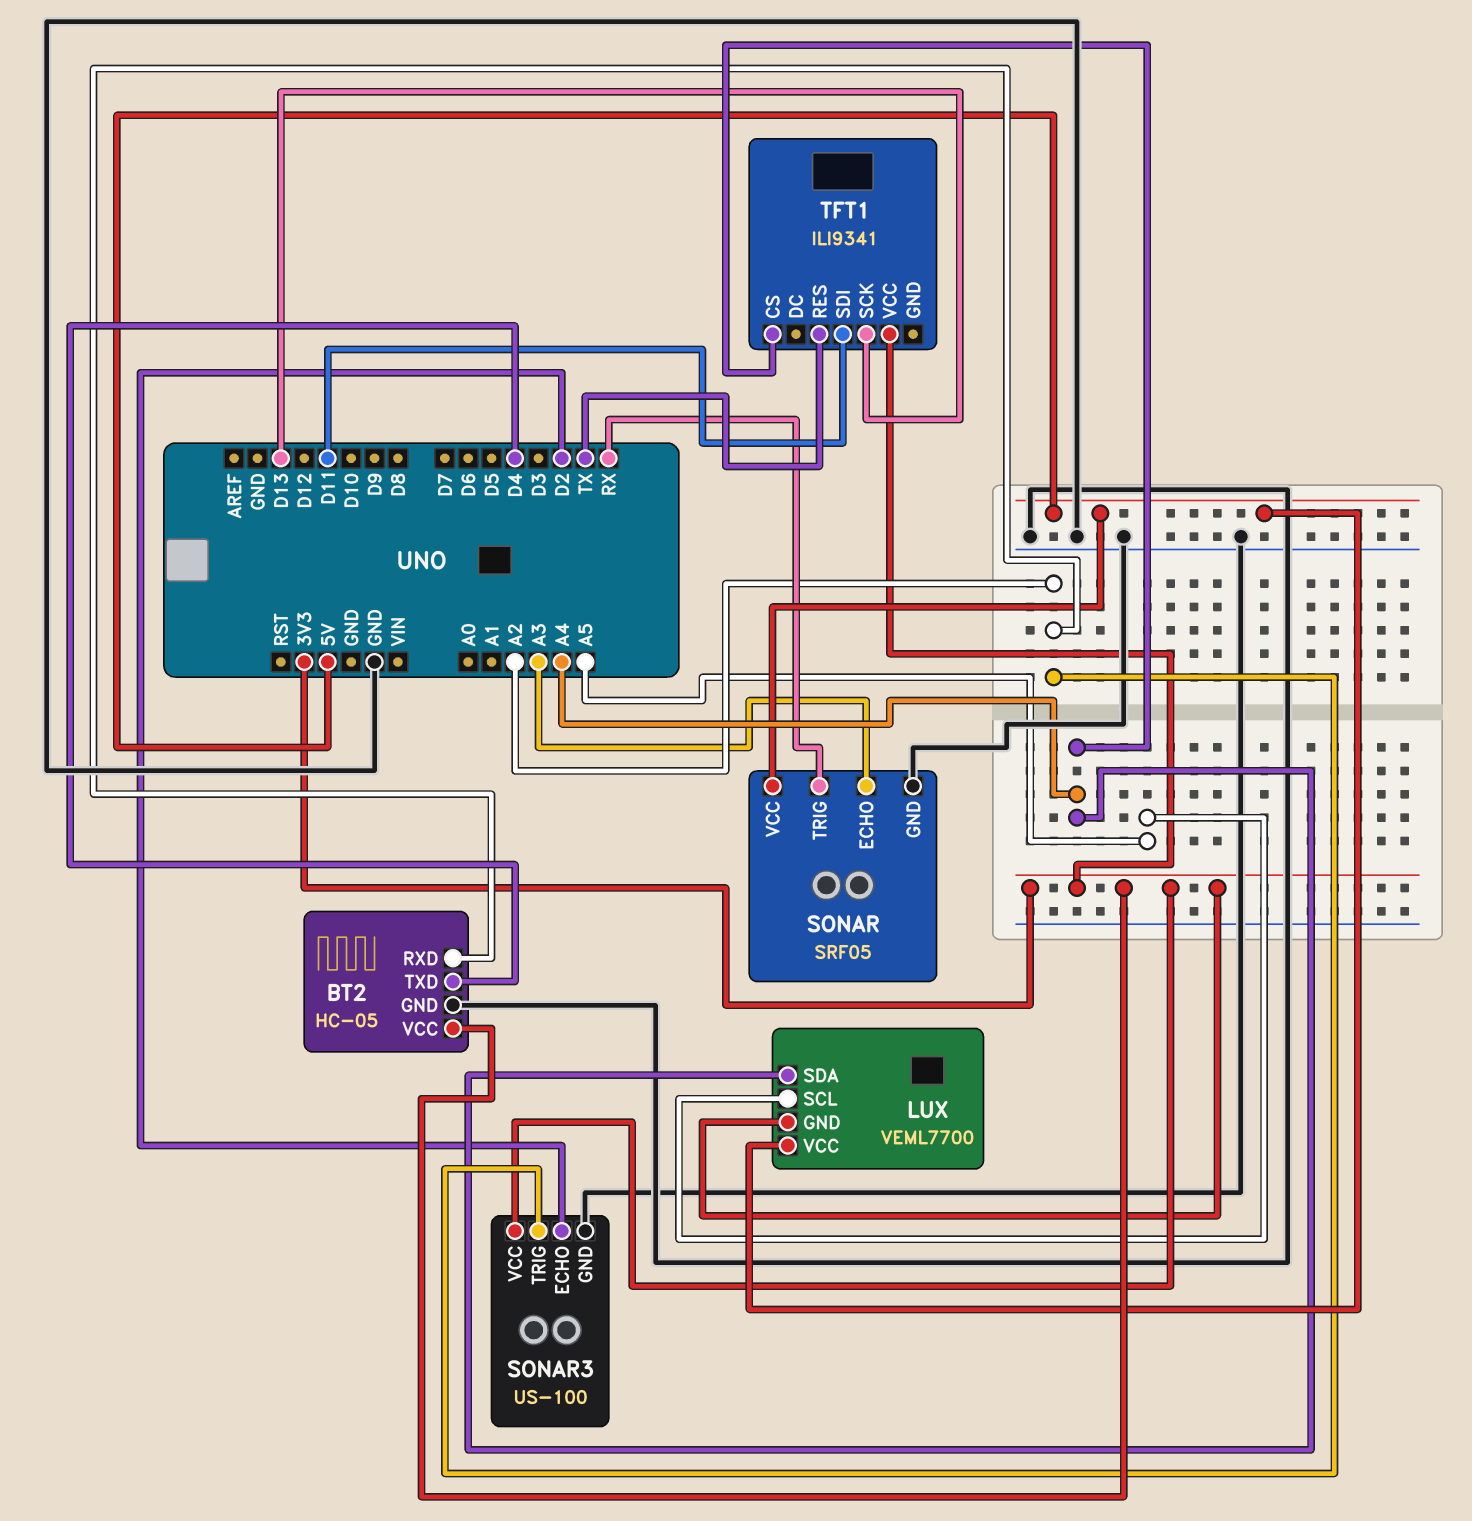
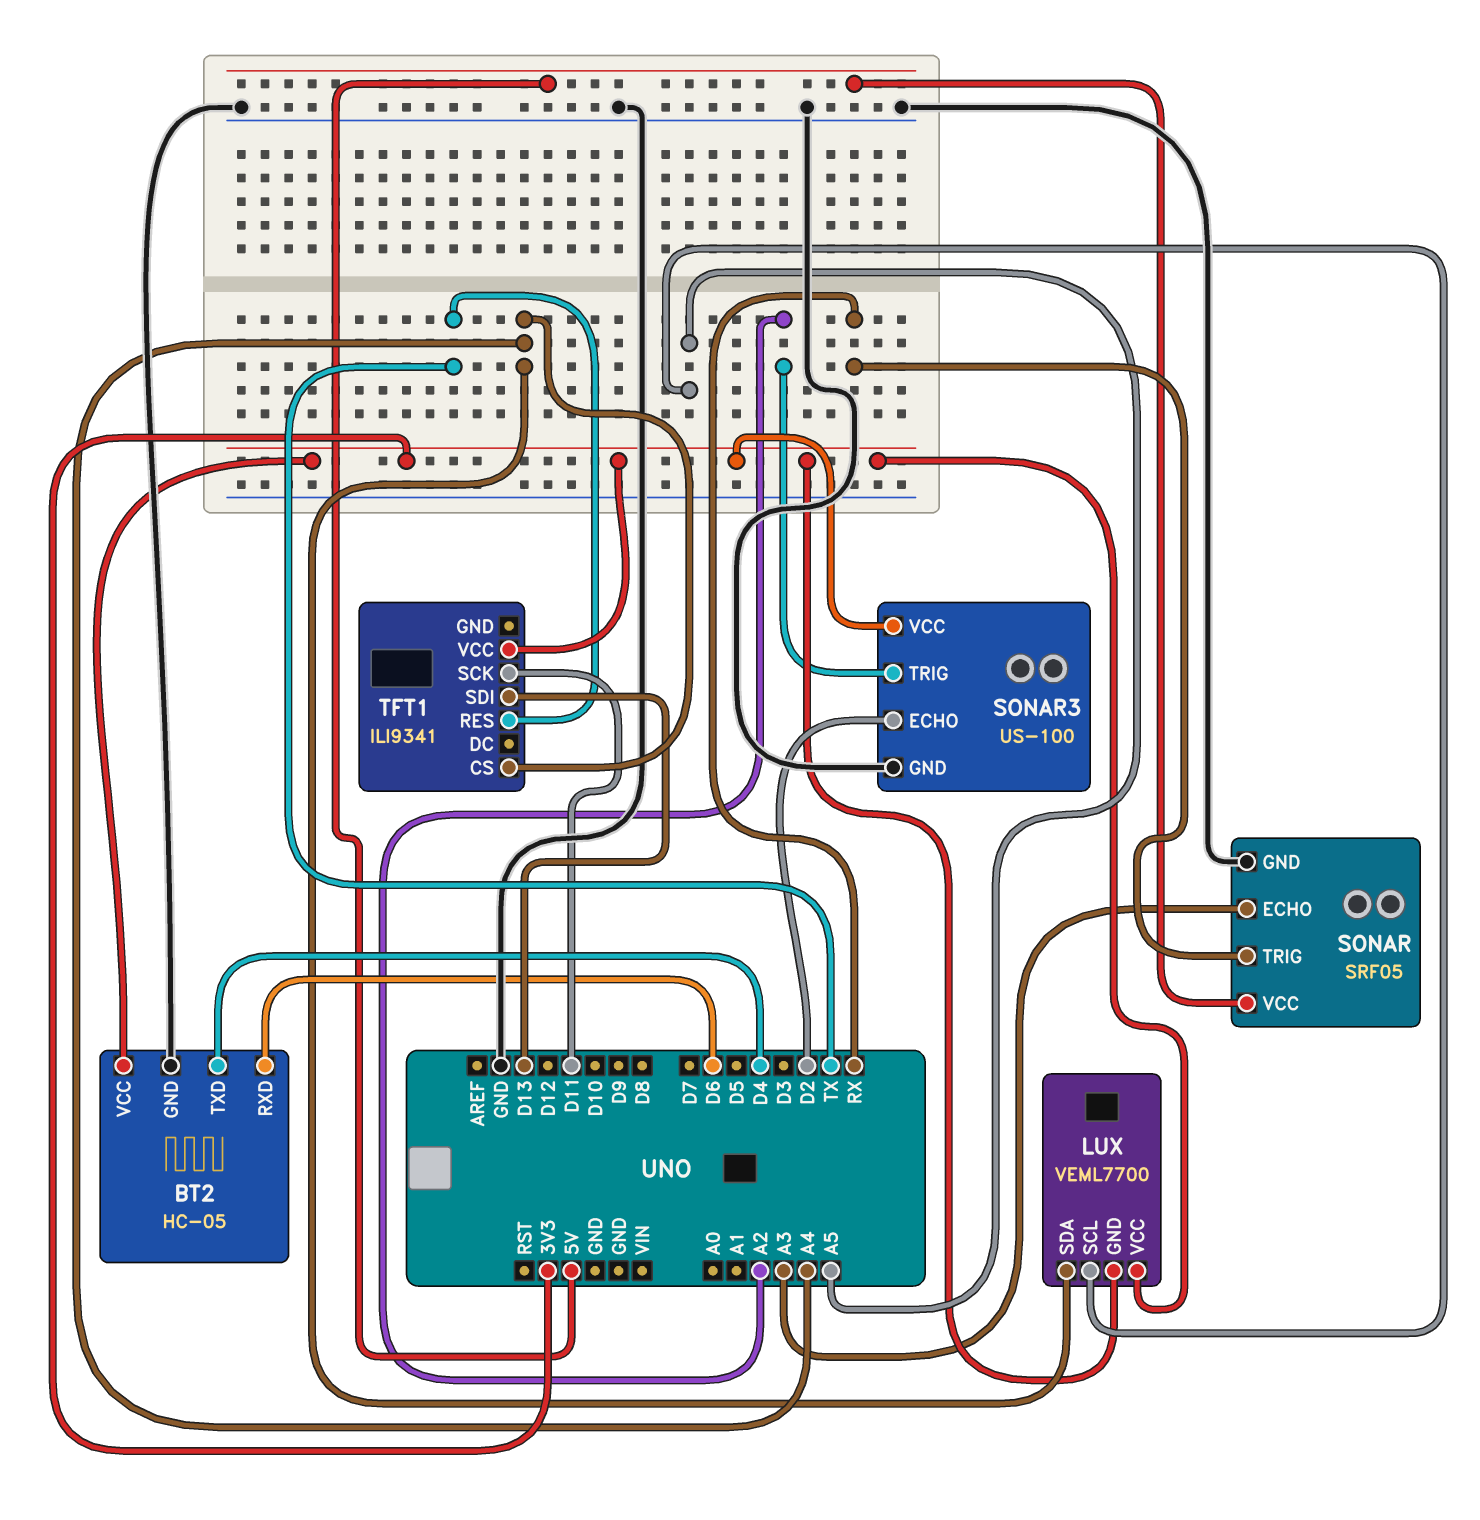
BT2 pin RXD: A2 -> D6
LUX pin VCC: 5V -> 3V3
TFT1 pin SCK: D13 -> D11
TFT1 pin SDI: D11 -> D13

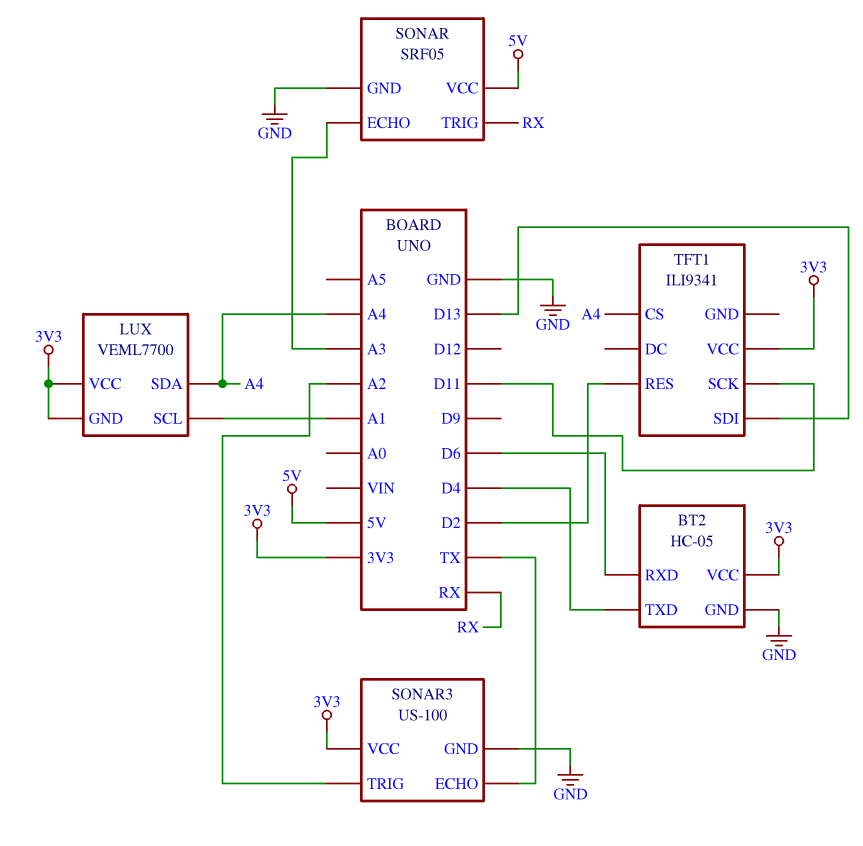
LUX pin SCL: A5 -> A1
SONAR3 pin ECHO: D2 -> TX
TFT1 pin RES: TX -> D2

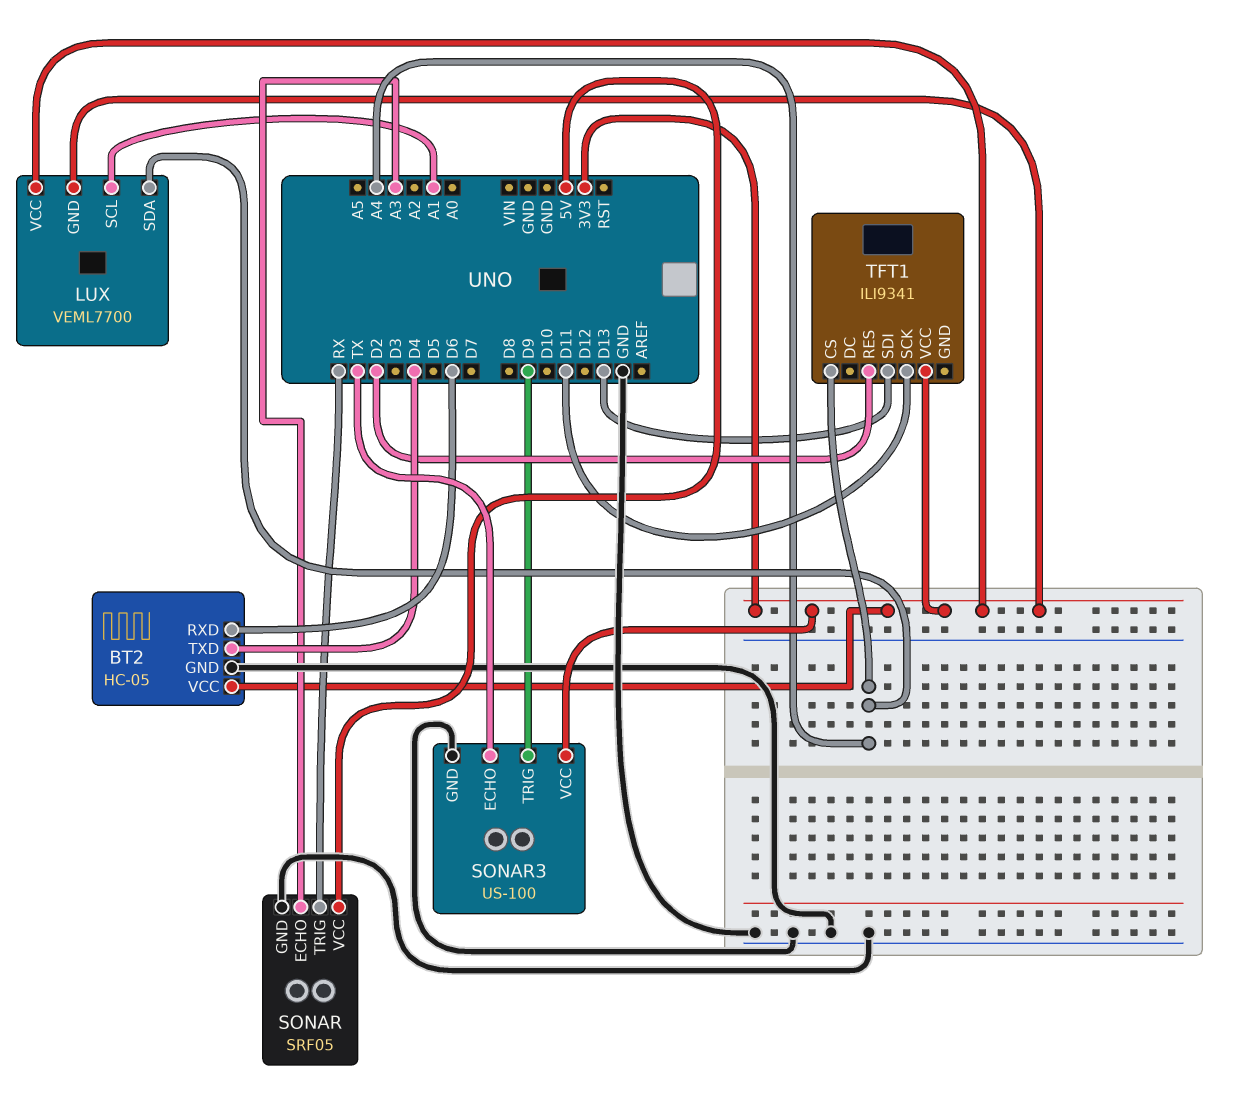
SONAR3 pin TRIG: A2 -> D9

